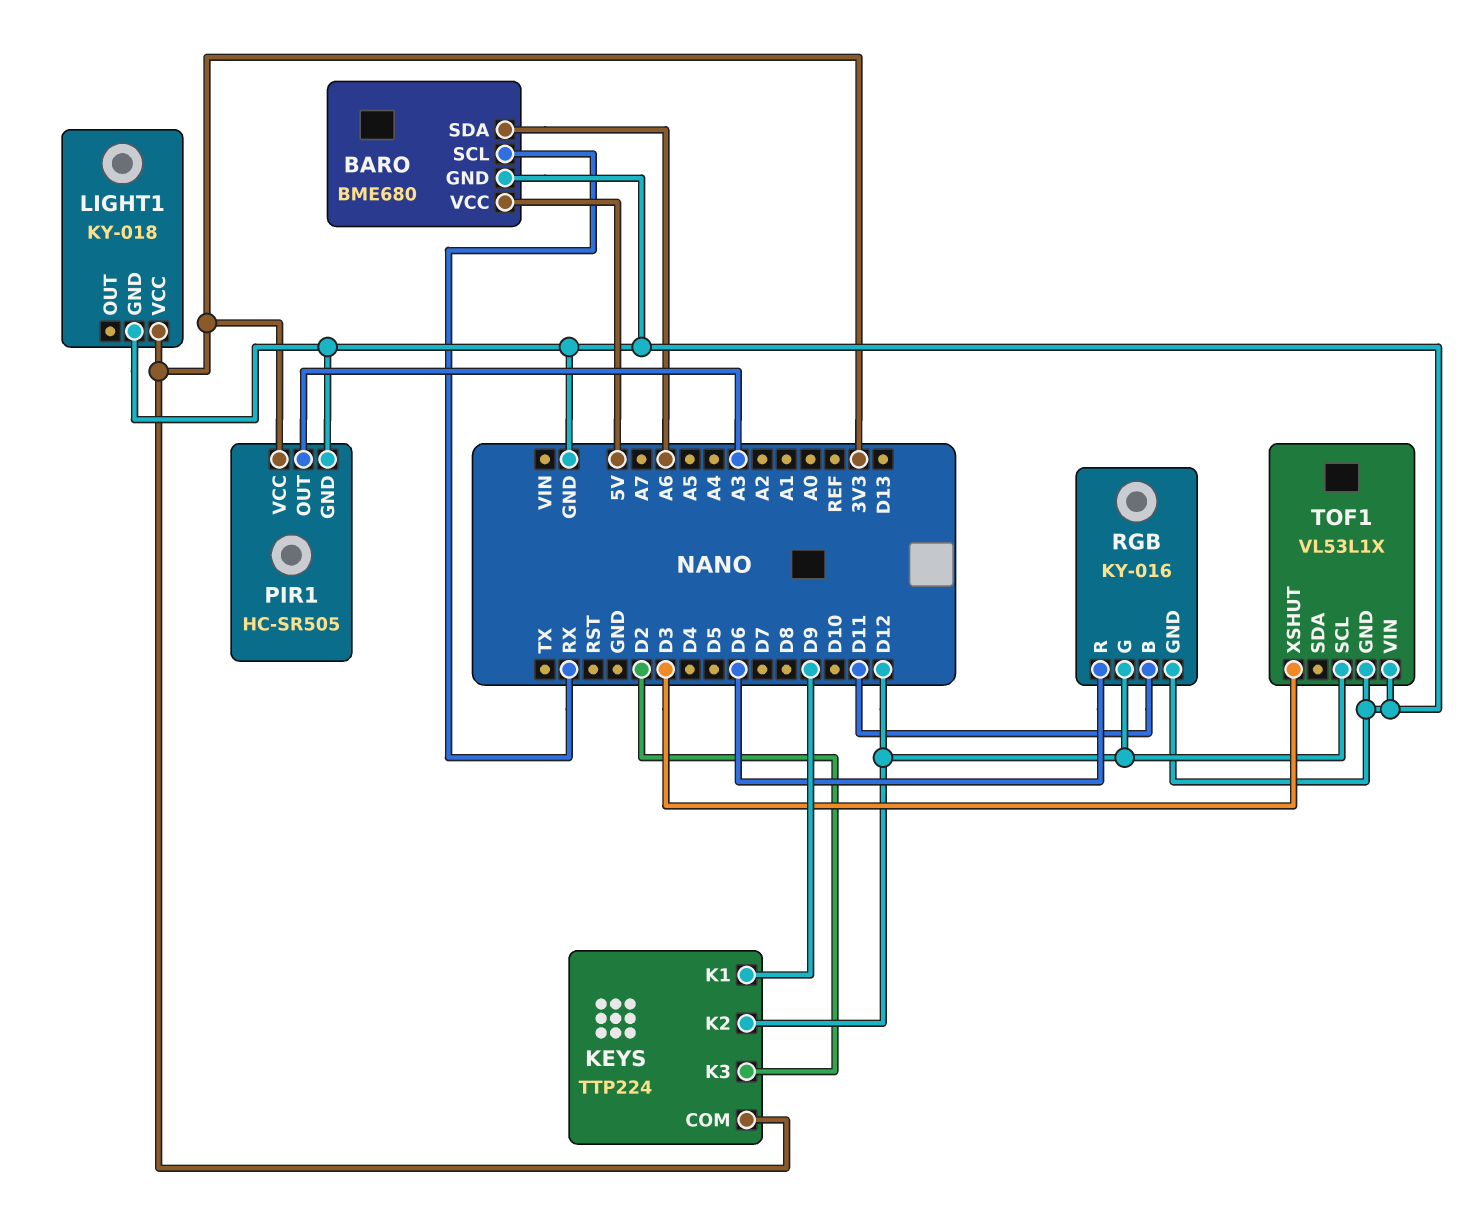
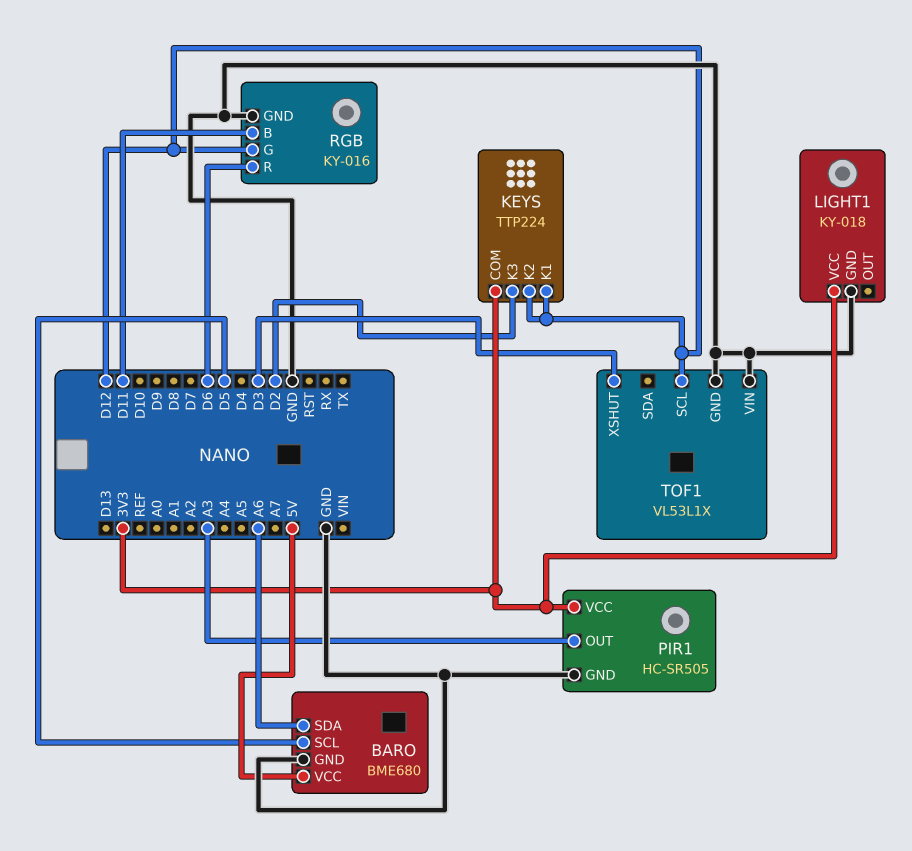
BARO pin SCL: RX -> D5
KEYS pin K1: D9 -> D12

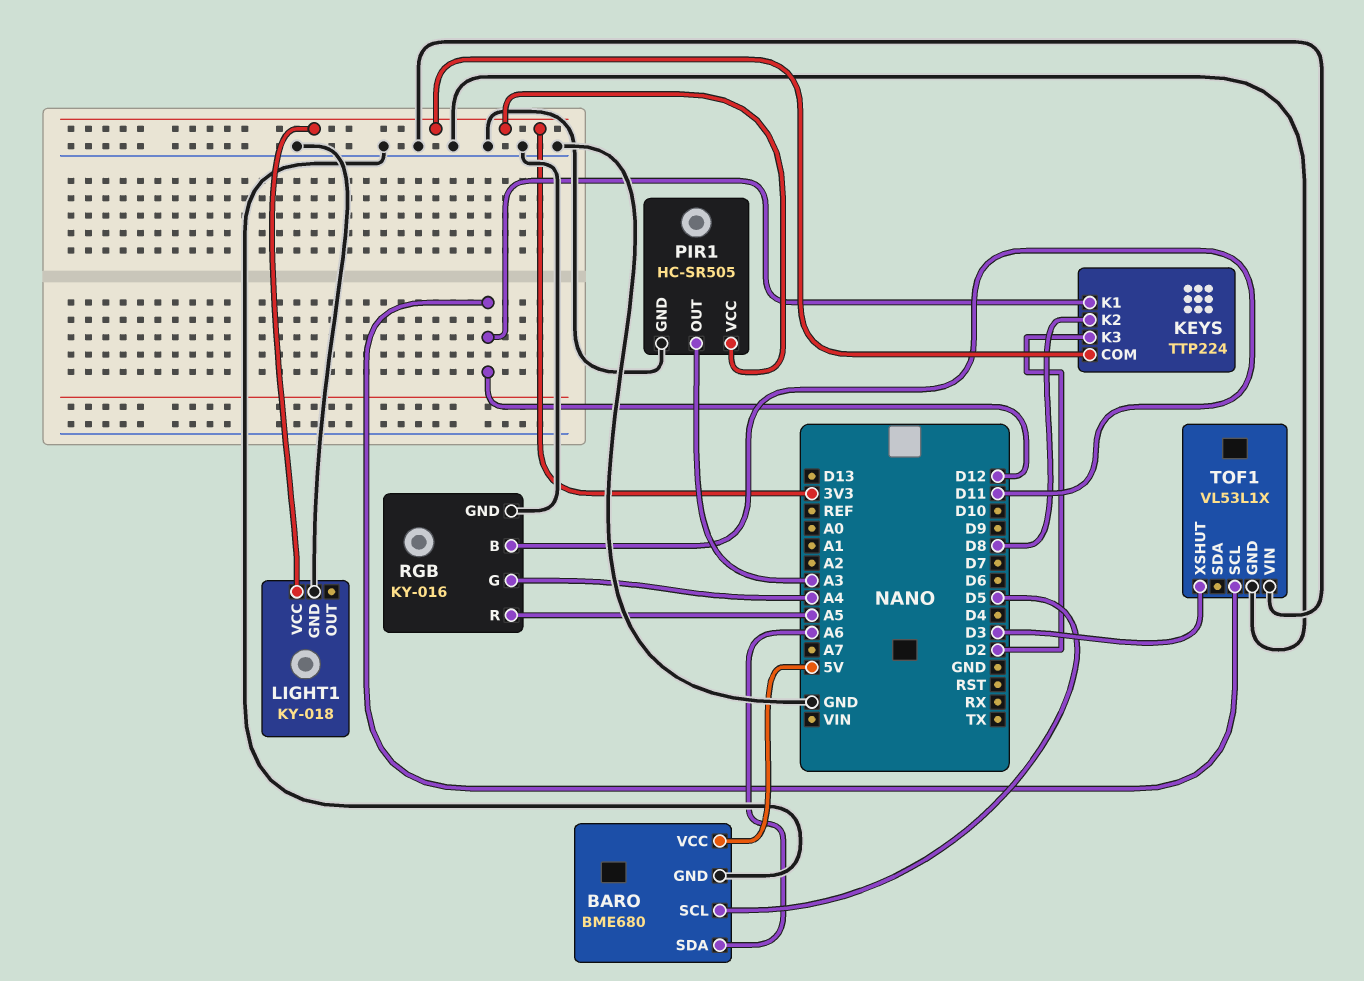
KEYS pin K2: D12 -> D8
RGB pin G: D12 -> A4
RGB pin R: D6 -> A5

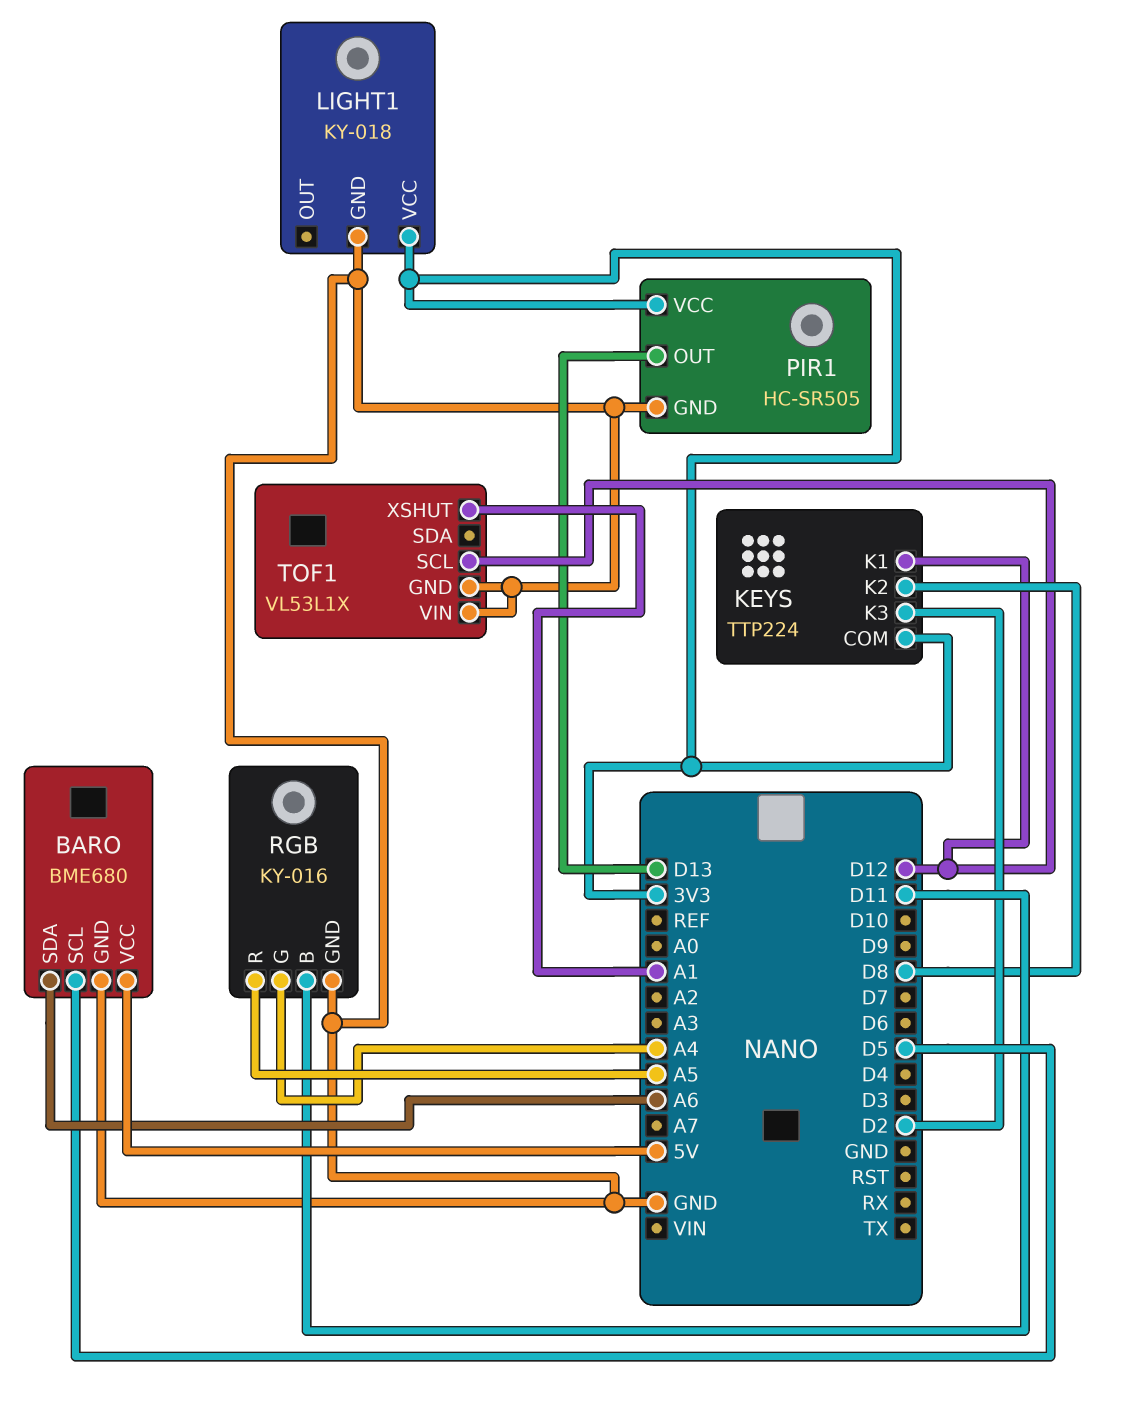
PIR1 pin OUT: A3 -> D13
TOF1 pin XSHUT: D3 -> A1

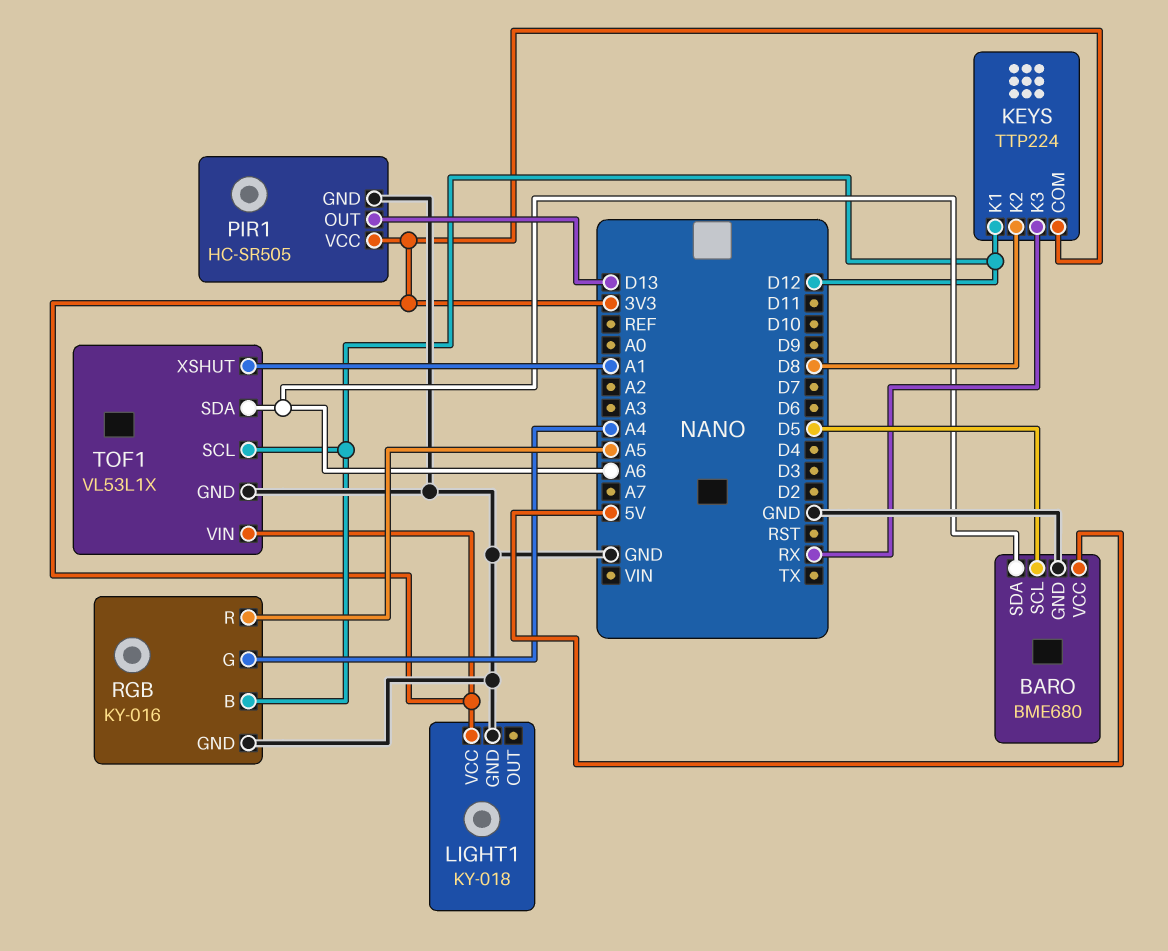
KEYS pin K3: D2 -> RX
RGB pin B: D11 -> D12
TOF1 pin SDA: none -> A6
TOF1 pin VIN: GND -> 3V3

